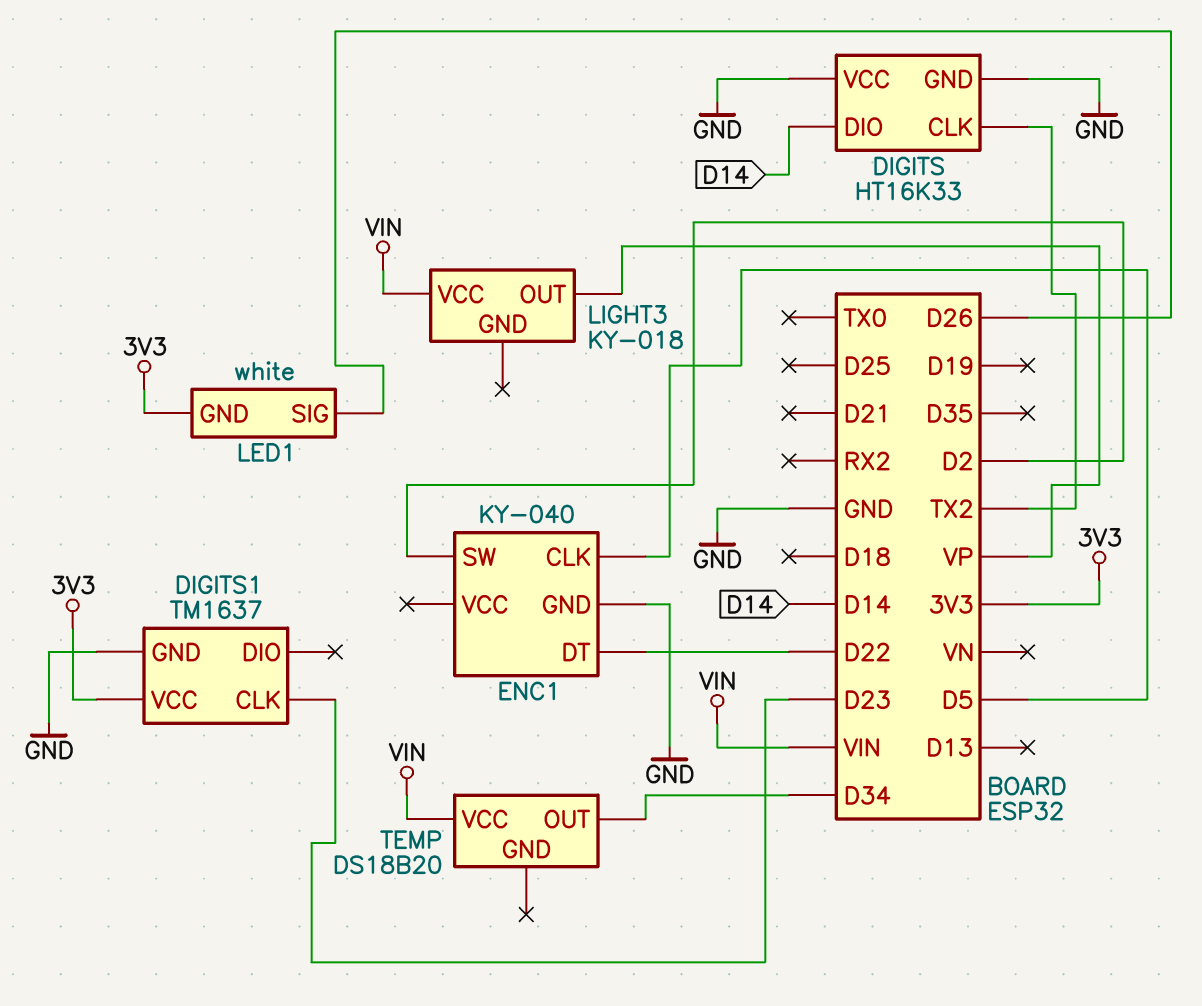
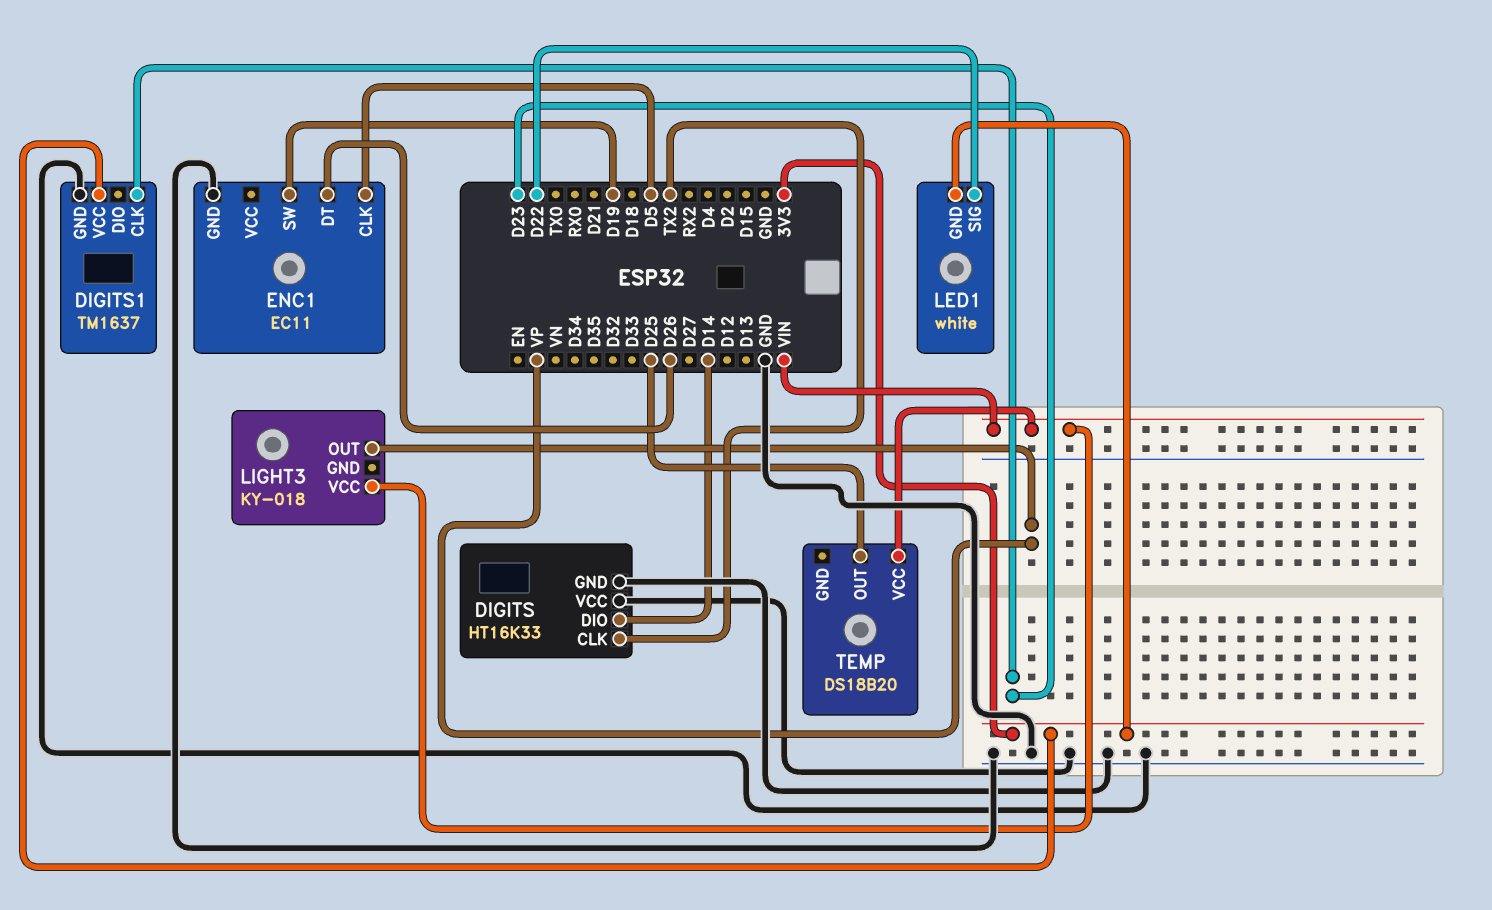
ENC1: KY-040 -> EC11
ENC1 pin DT: D22 -> D26
ENC1 pin SW: D2 -> D19
LED1 pin SIG: D26 -> D22
TEMP pin OUT: D34 -> D25

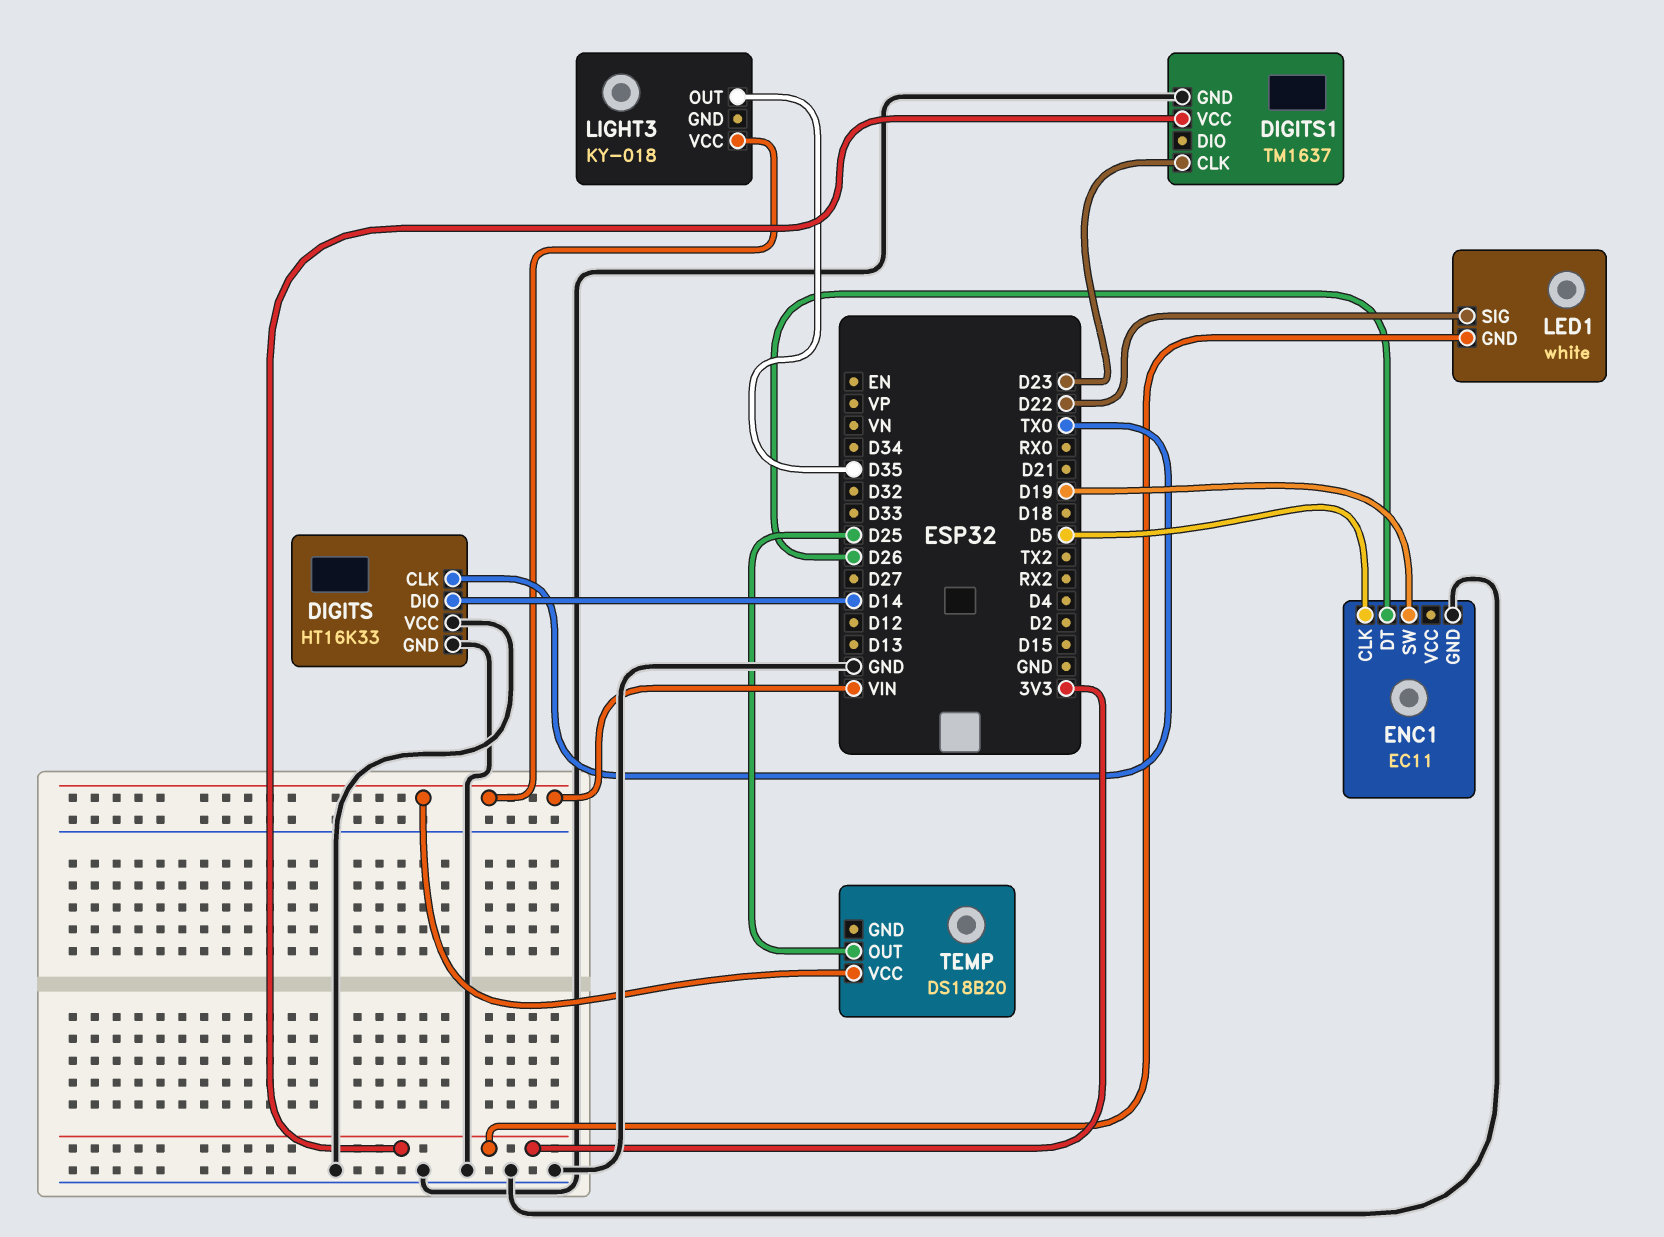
DIGITS pin CLK: TX2 -> TX0
LIGHT3 pin OUT: VP -> D35

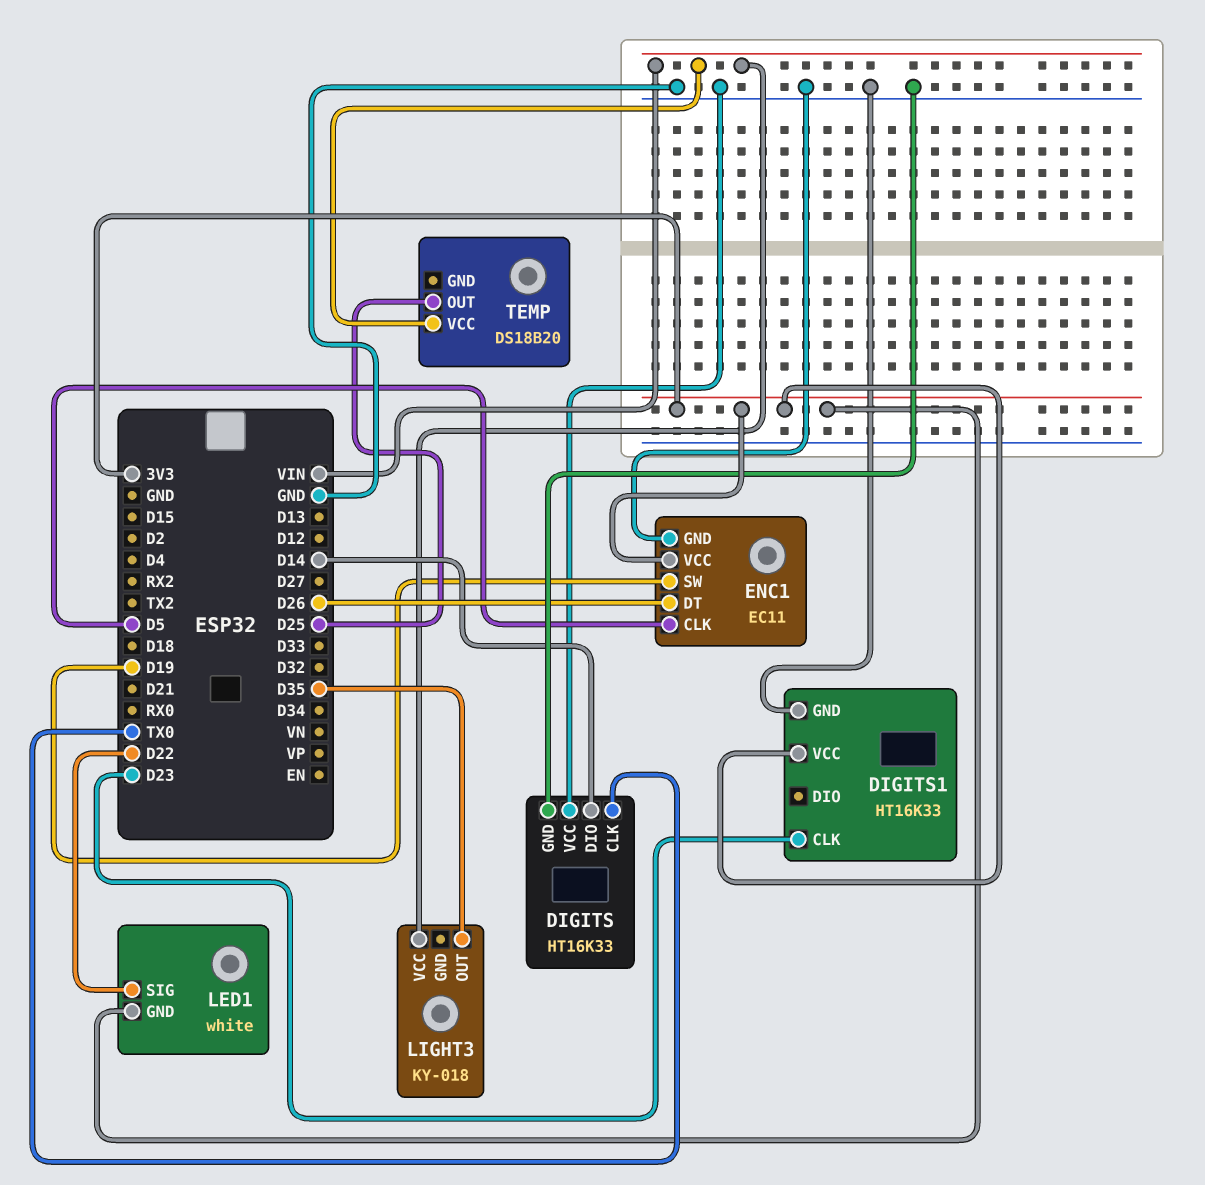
DIGITS1: TM1637 -> HT16K33
ENC1 pin VCC: none -> 3V3

